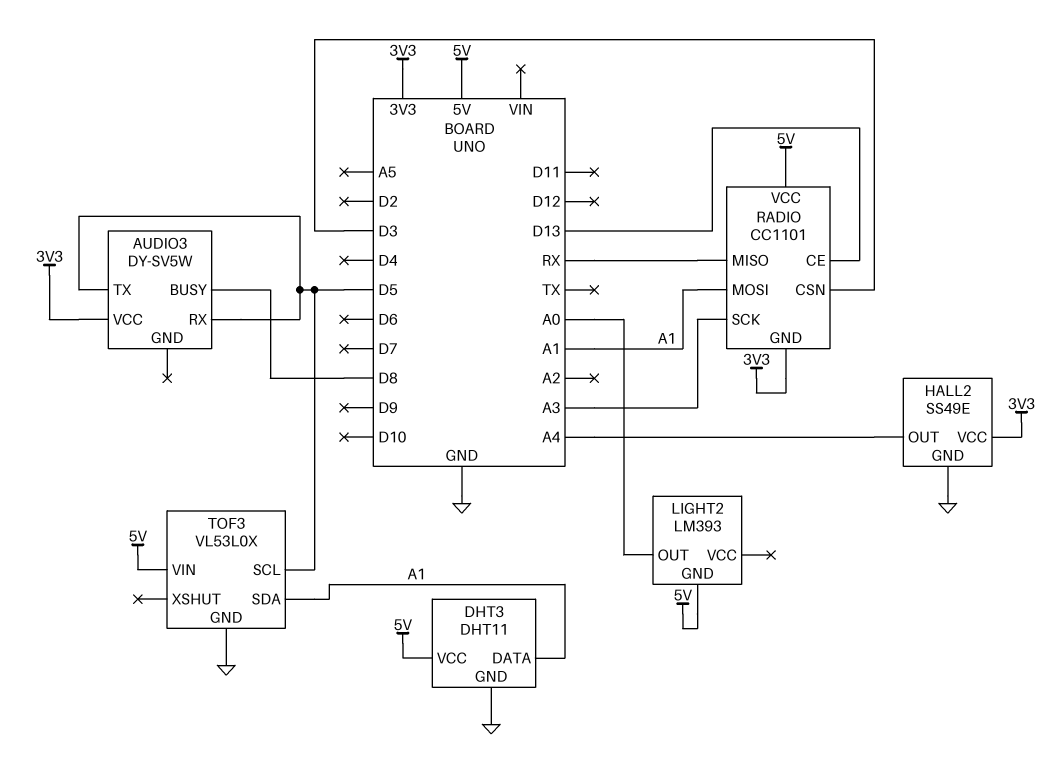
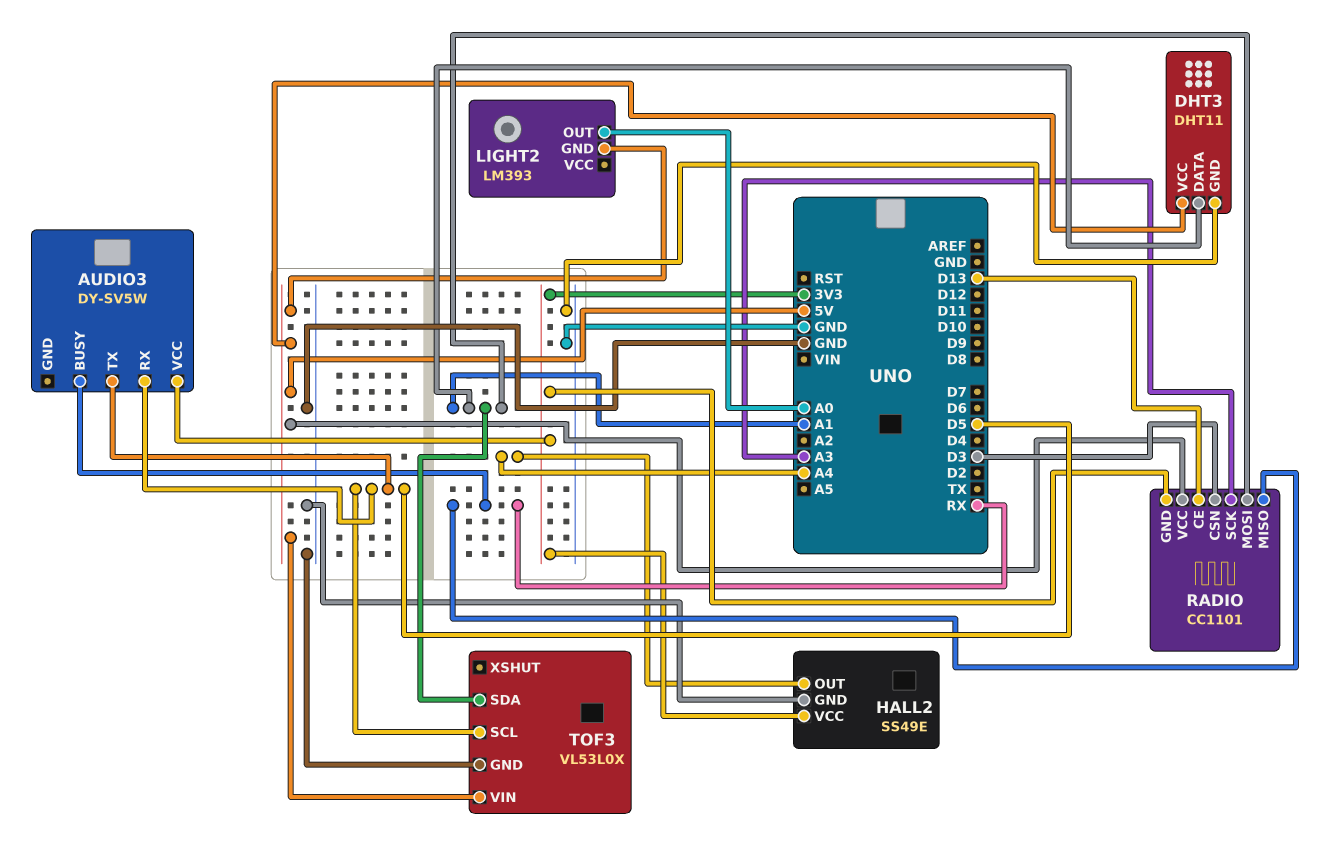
AUDIO3 pin BUSY: D8 -> RX

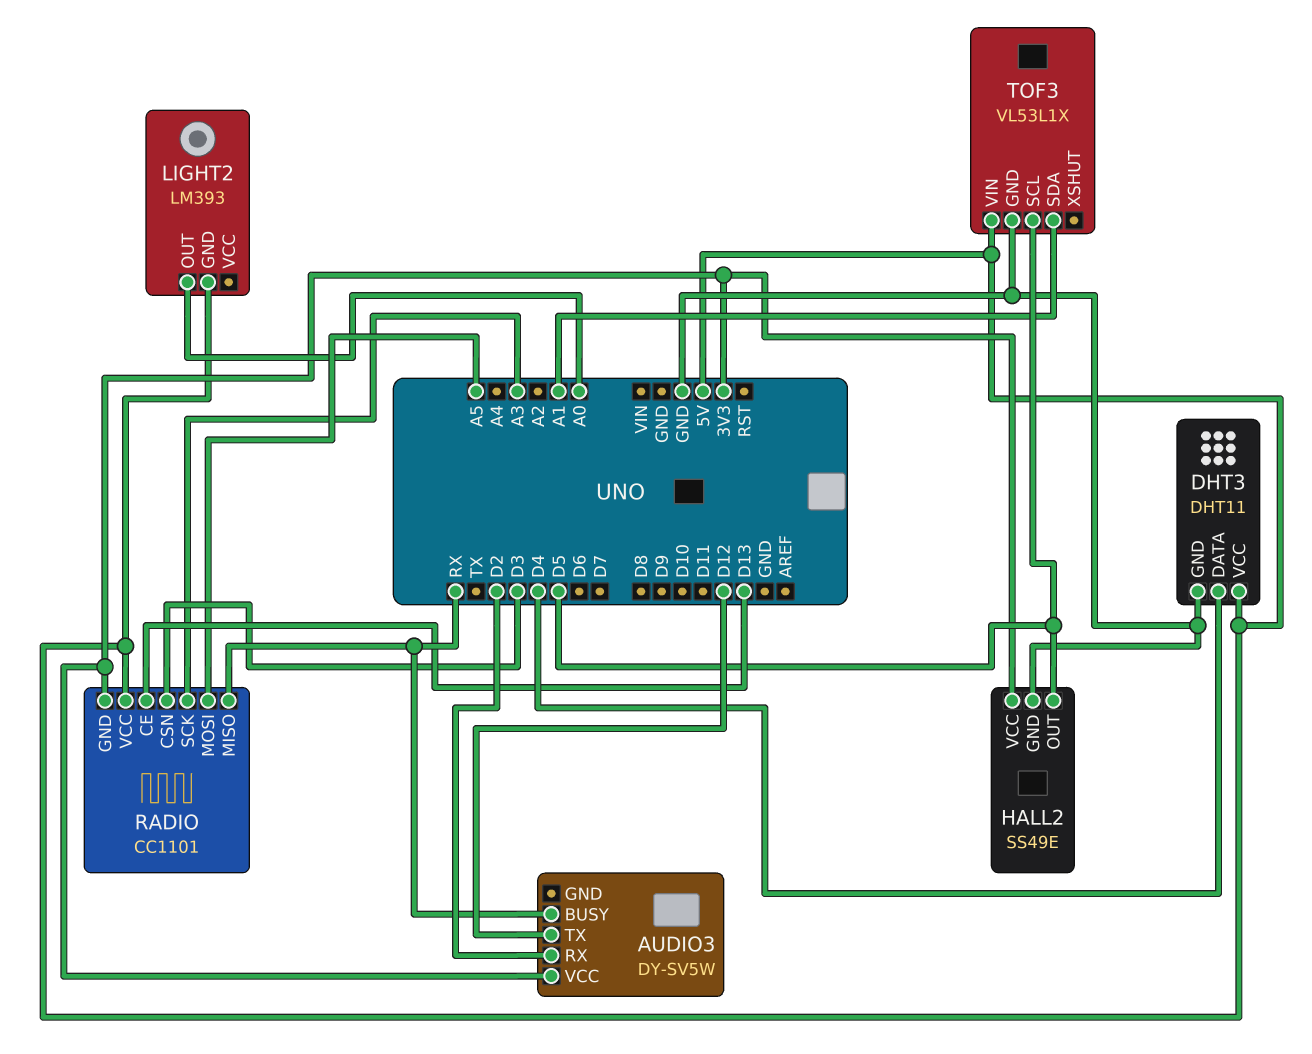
AUDIO3 pin RX: D5 -> D2
AUDIO3 pin TX: D5 -> D12
DHT3 pin DATA: A1 -> D4
HALL2 pin OUT: A4 -> D5
RADIO pin MOSI: A1 -> A5
TOF3: VL53L0X -> VL53L1X

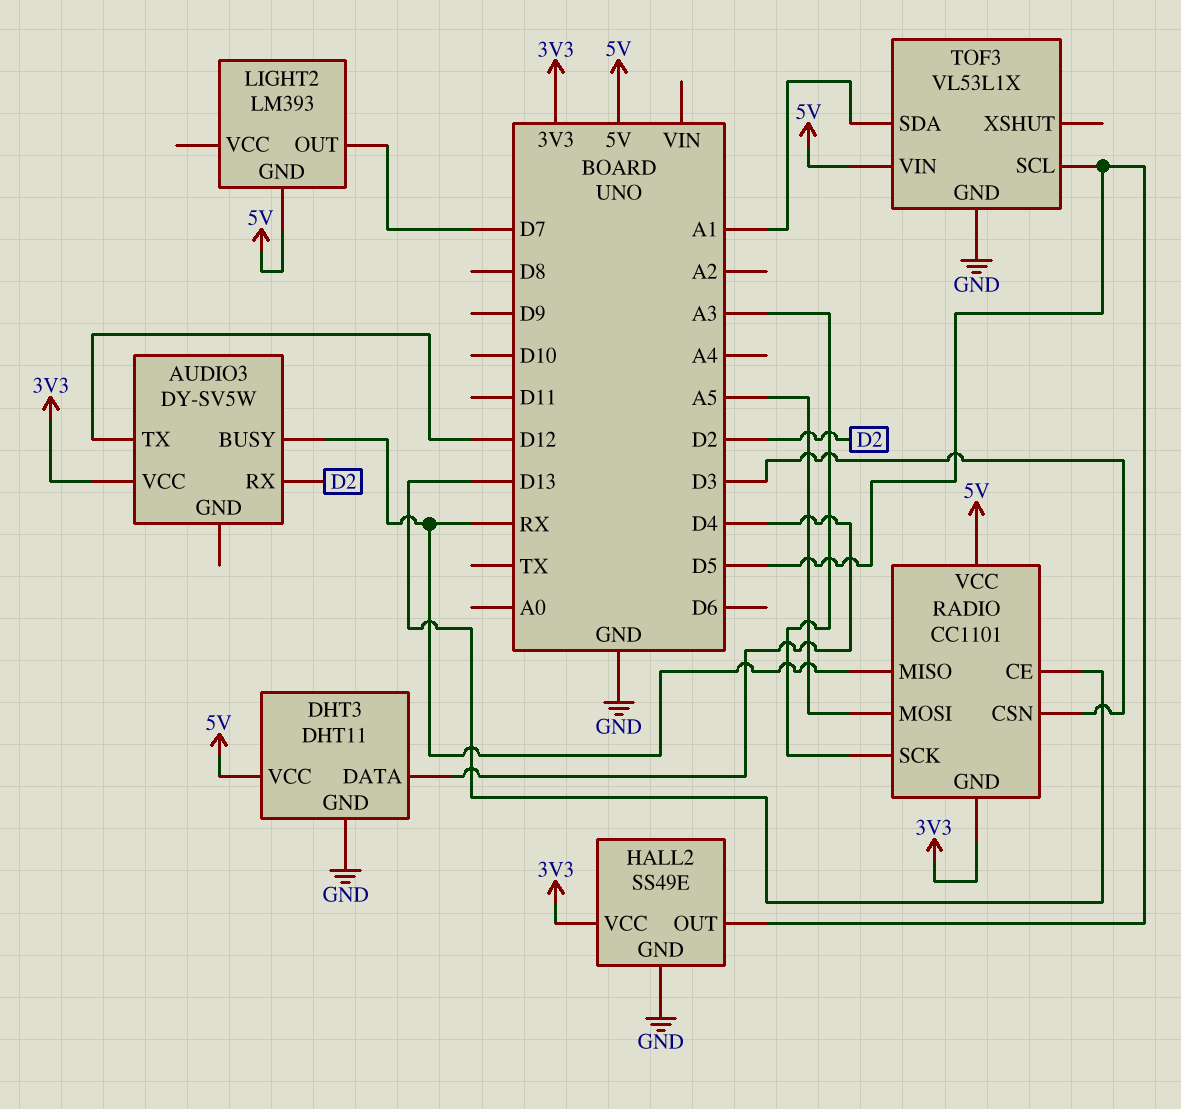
LIGHT2 pin OUT: A0 -> D7

